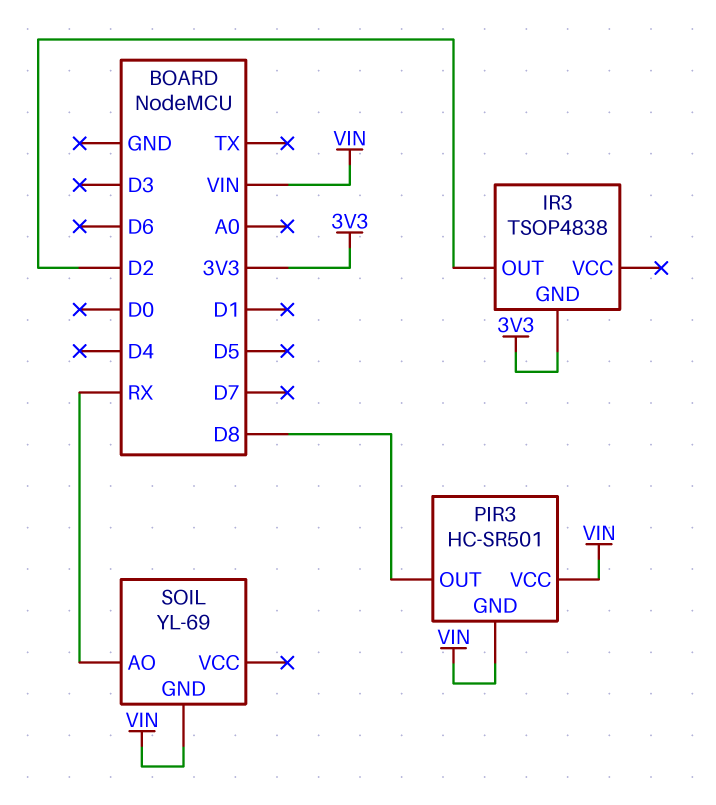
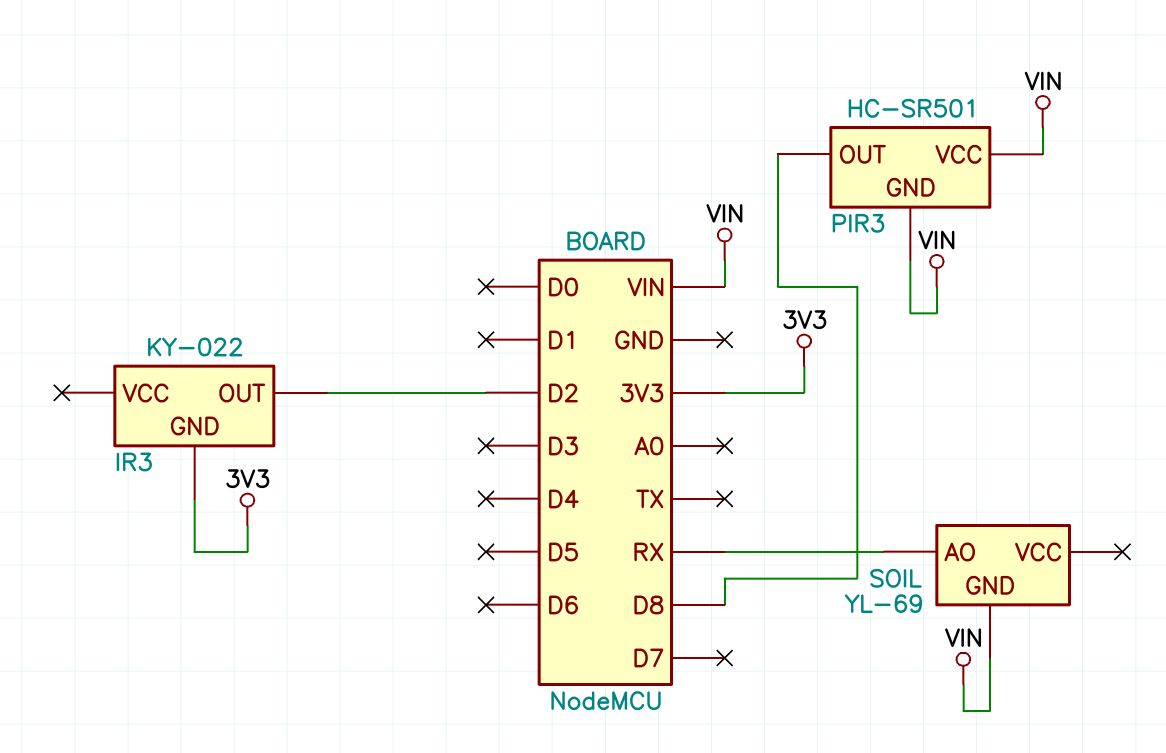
IR3: TSOP4838 -> KY-022

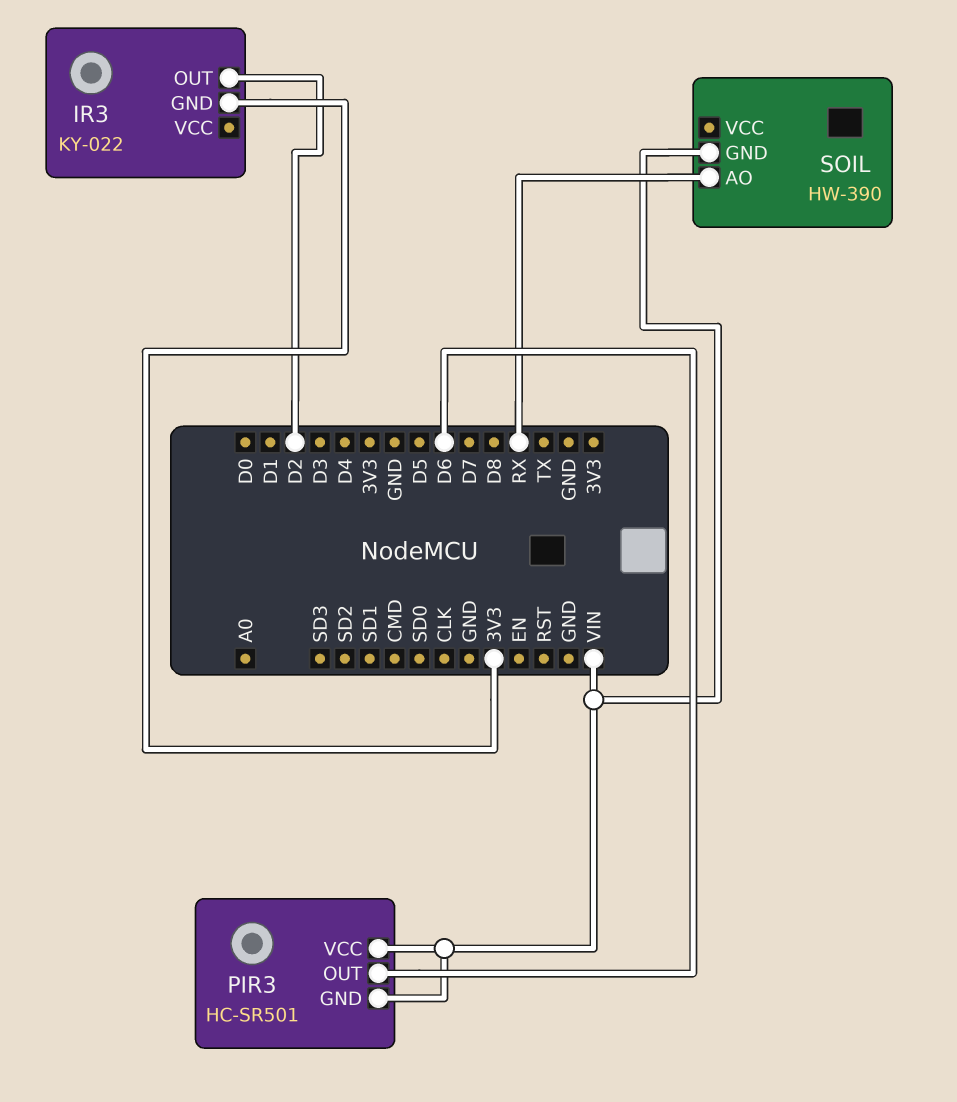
PIR3 pin OUT: D8 -> D6
SOIL: YL-69 -> HW-390

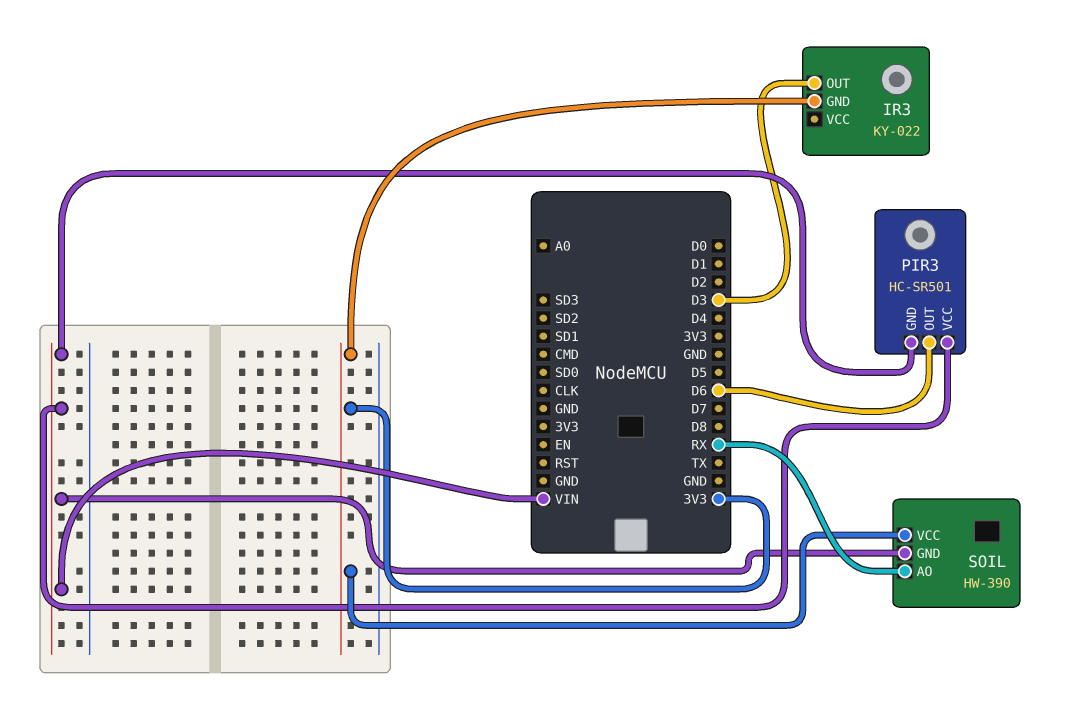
IR3 pin OUT: D2 -> D3
SOIL pin VCC: none -> 3V3

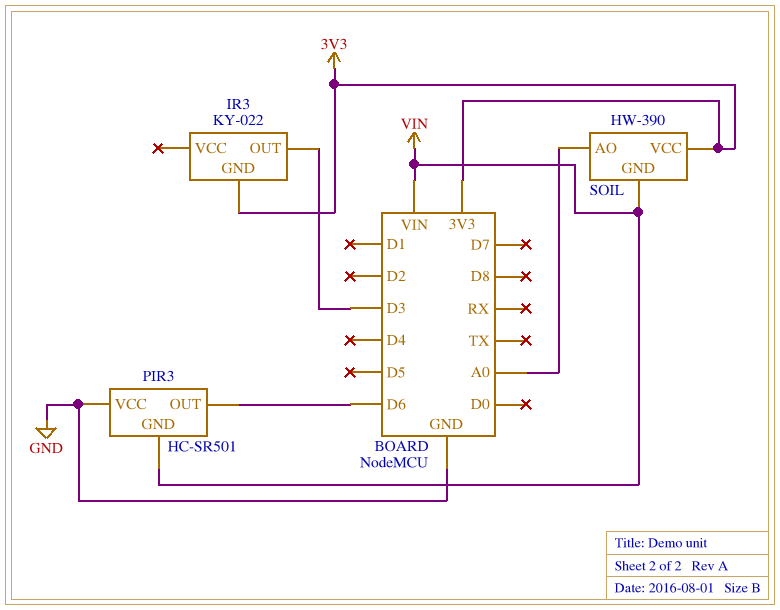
PIR3 pin VCC: VIN -> GND
SOIL pin AO: RX -> A0

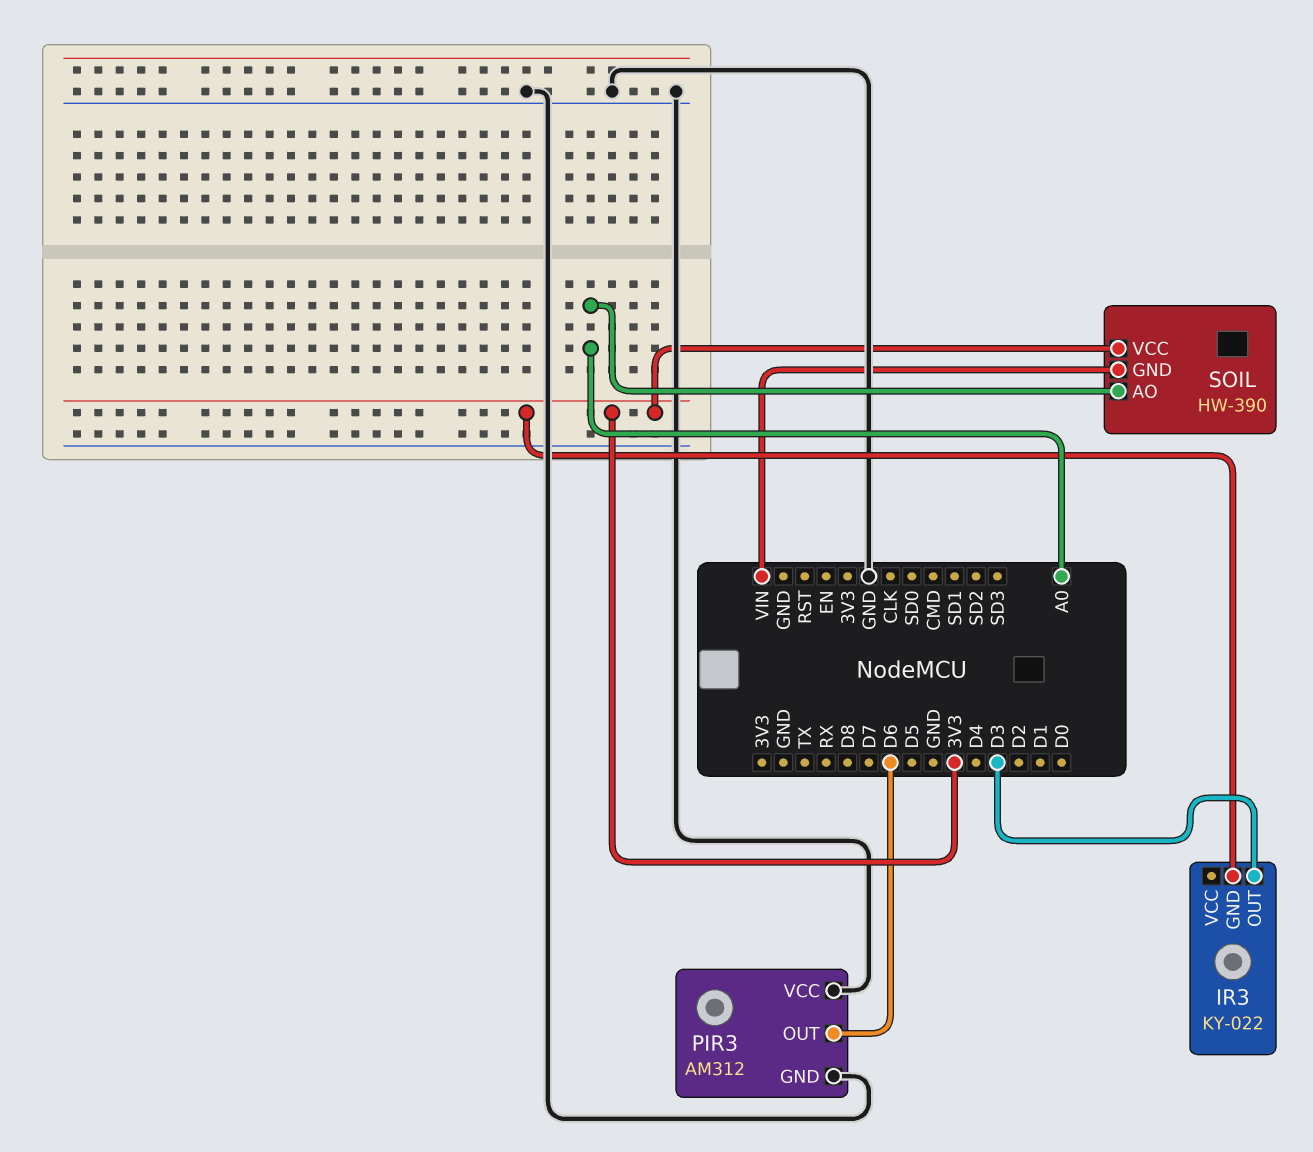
PIR3: HC-SR501 -> AM312
PIR3 pin GND: VIN -> GND

